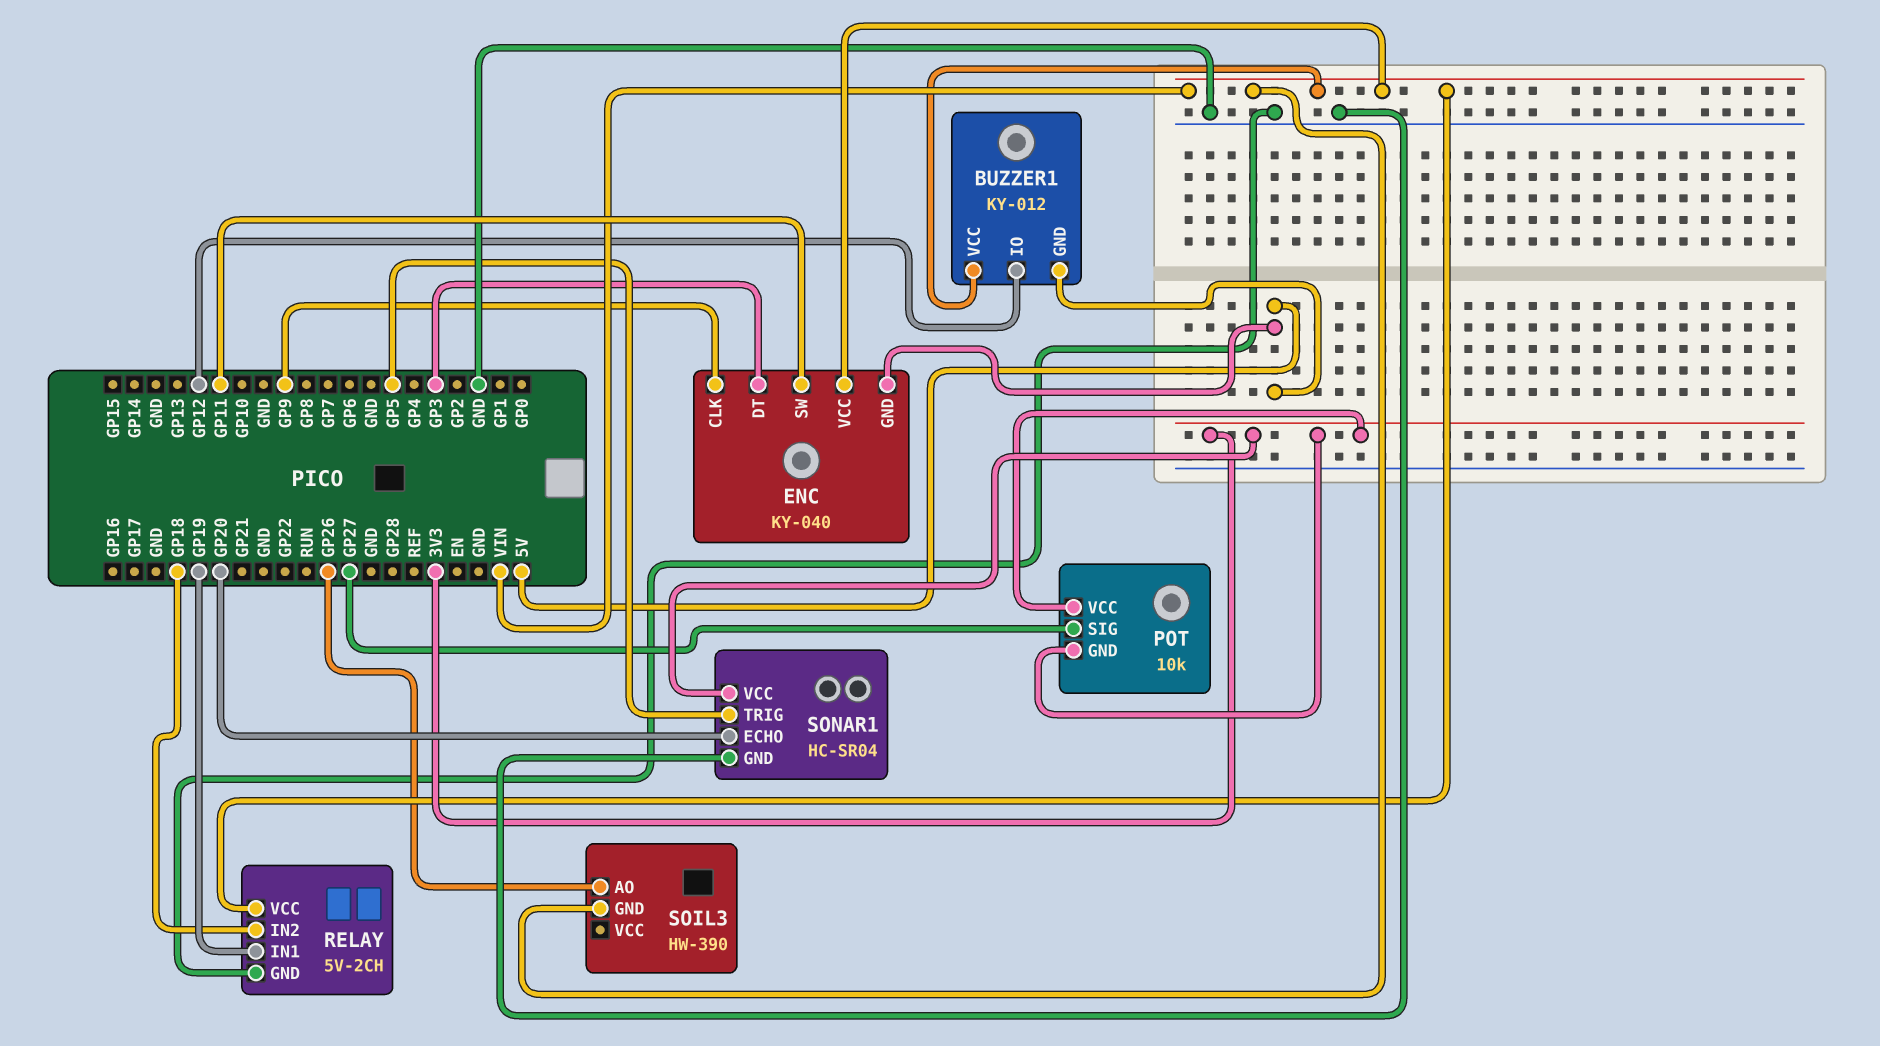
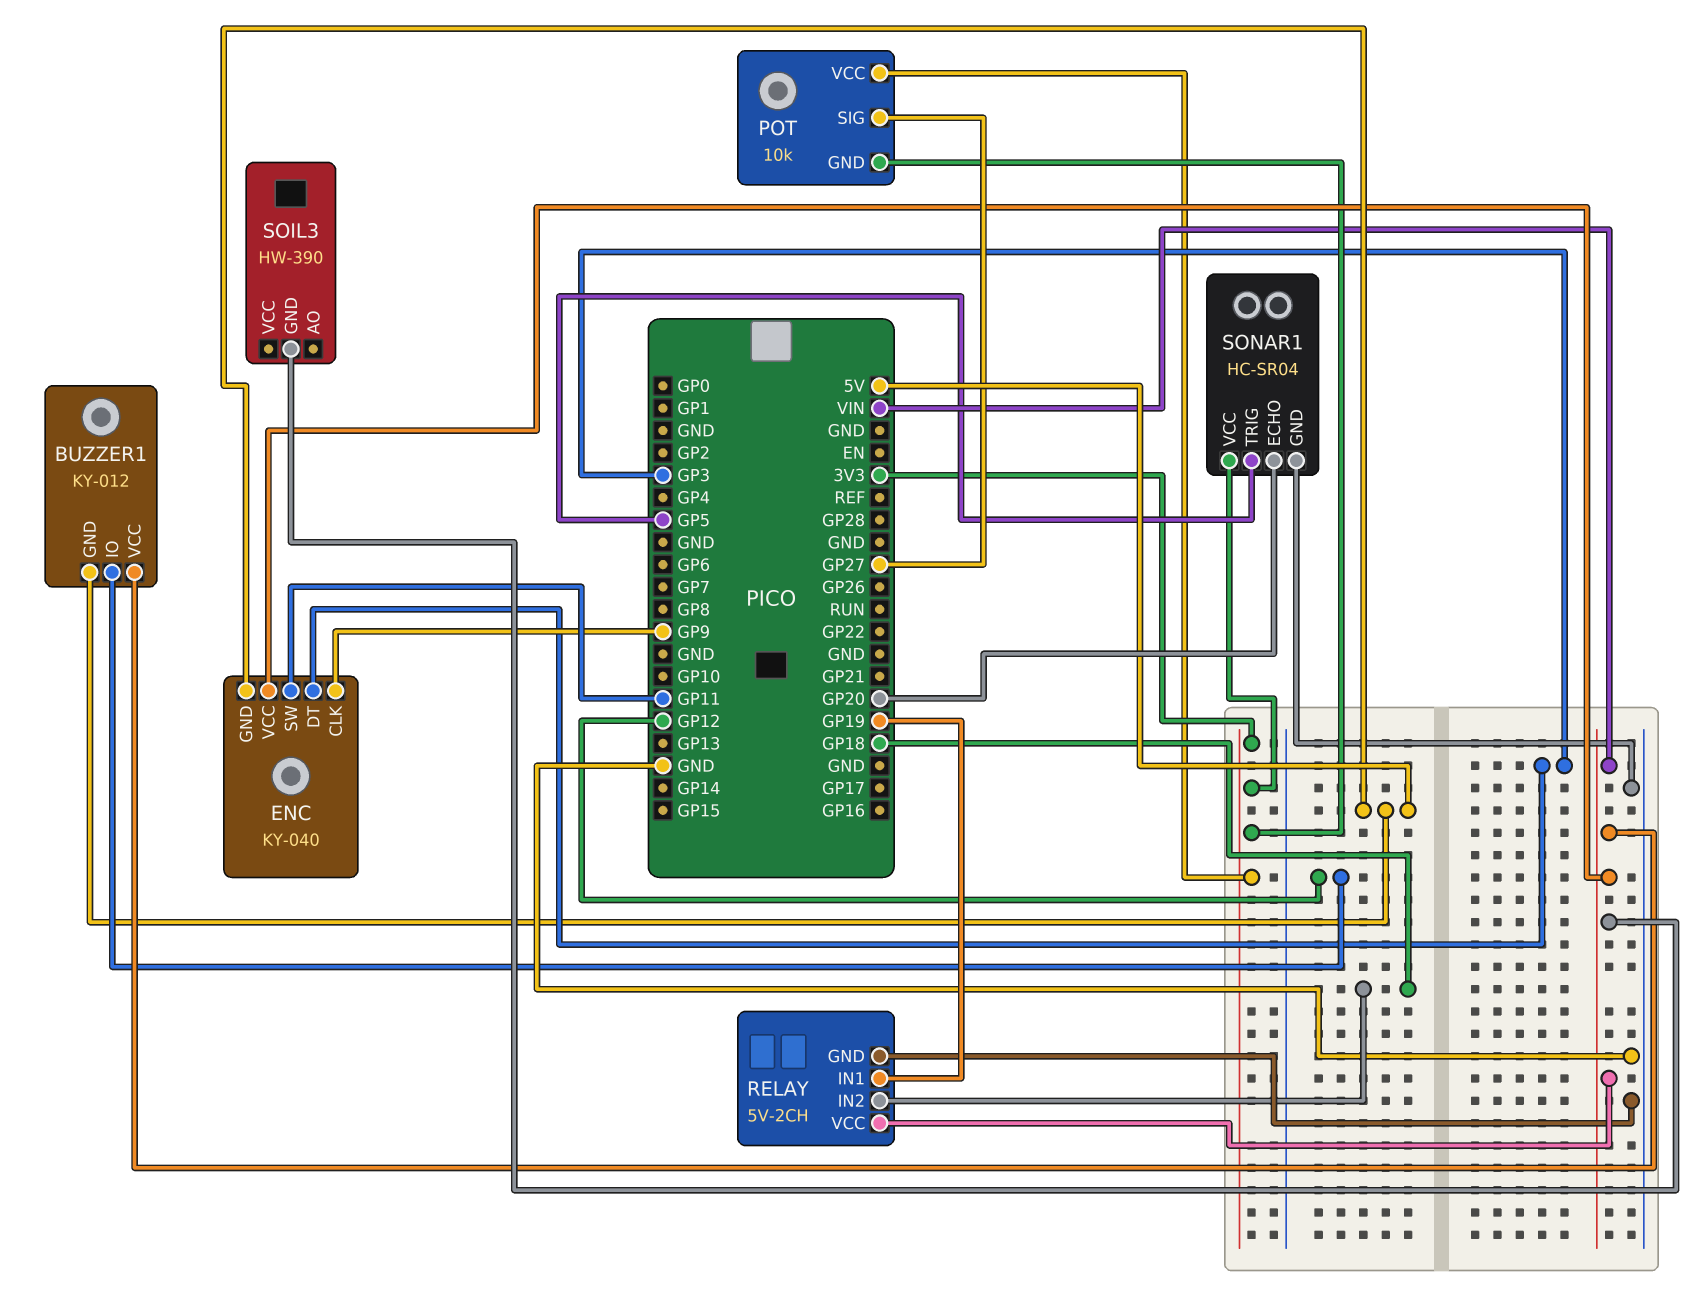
SOIL3 pin AO: GP26 -> none

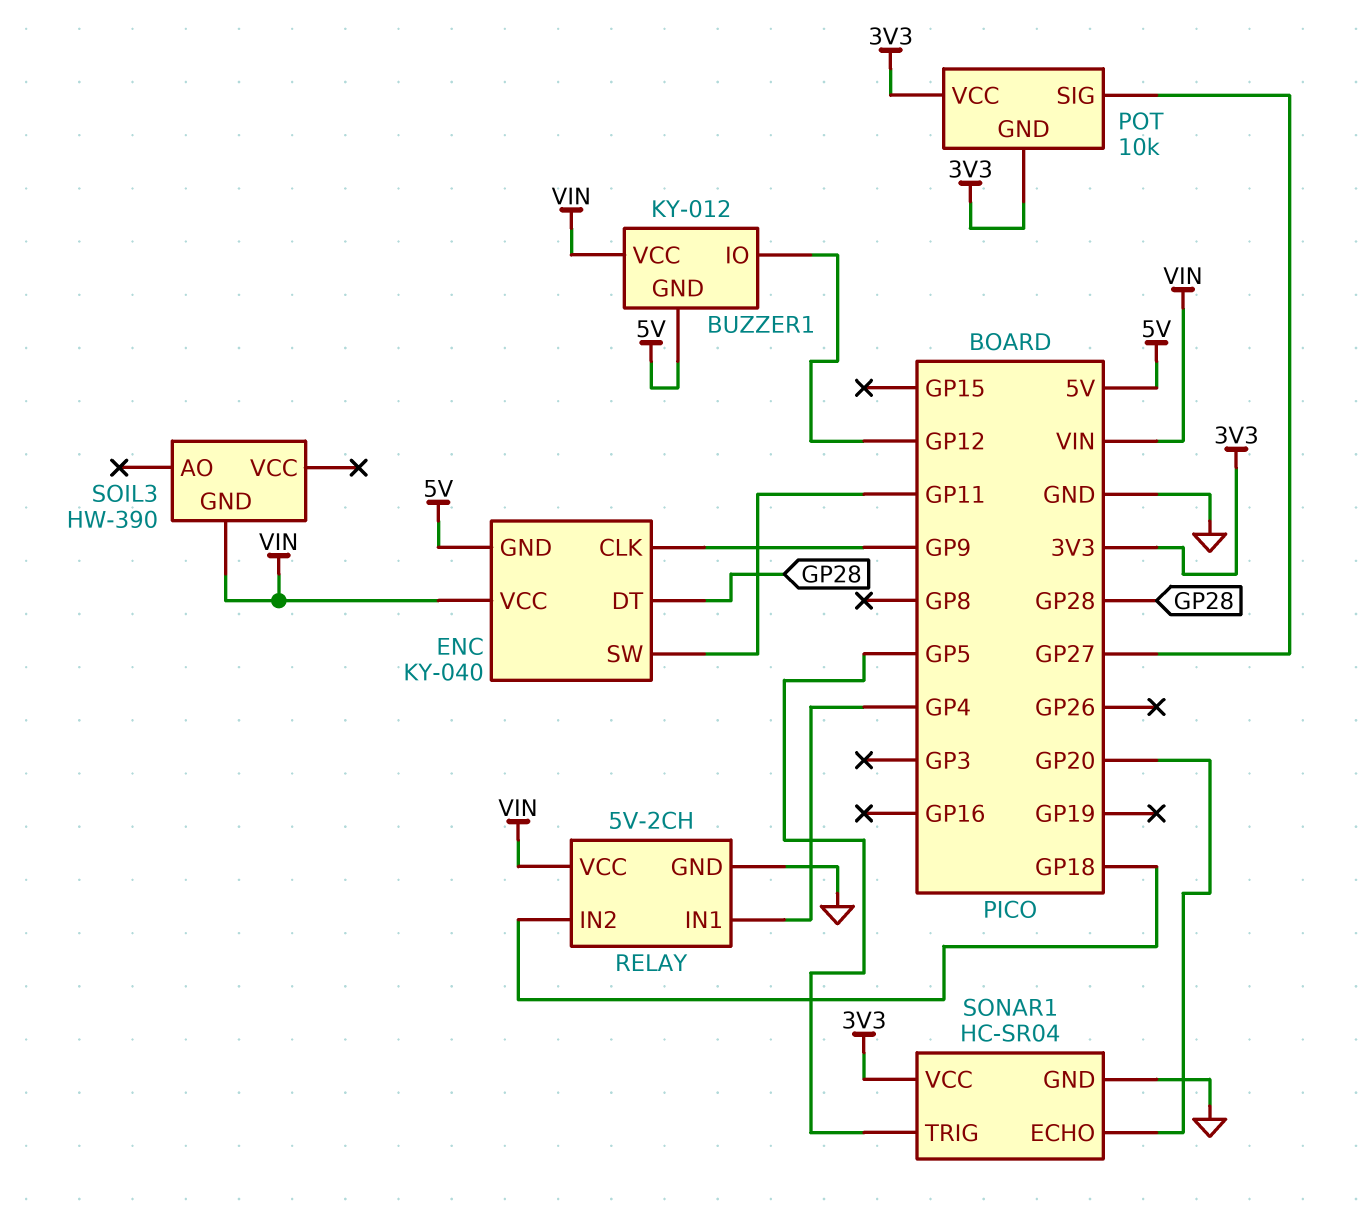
ENC pin DT: GP3 -> GP28
RELAY pin IN1: GP19 -> GP4

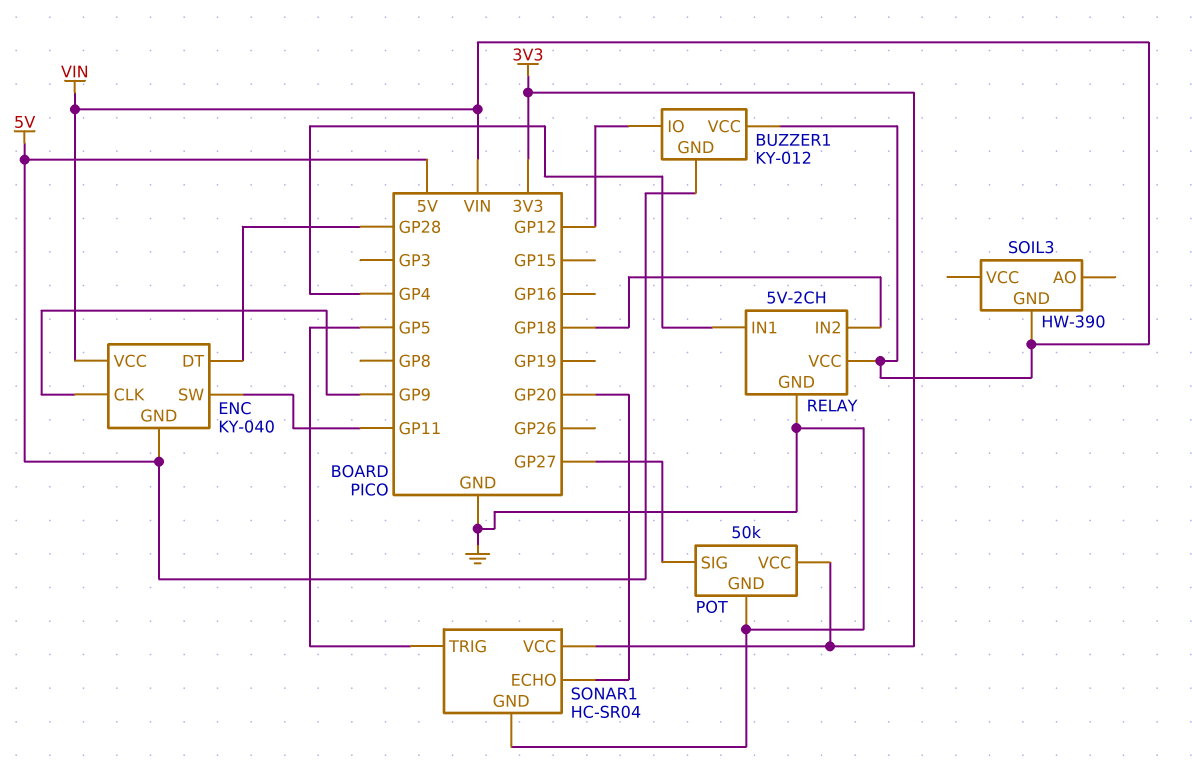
POT: 10k -> 50k
POT pin GND: 3V3 -> GND

